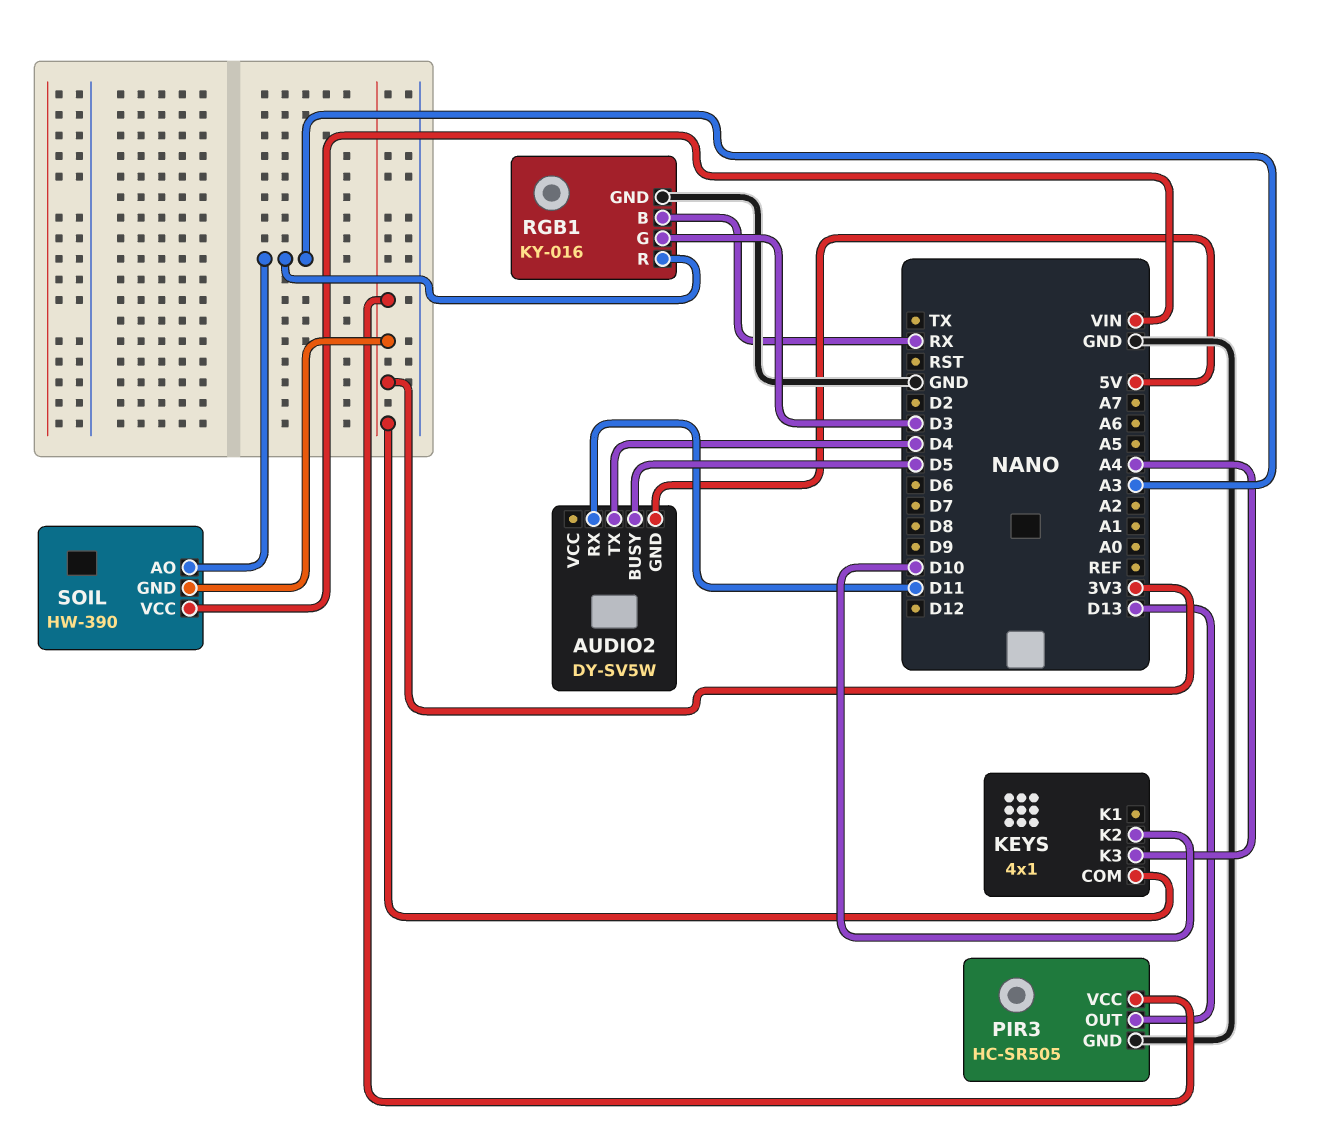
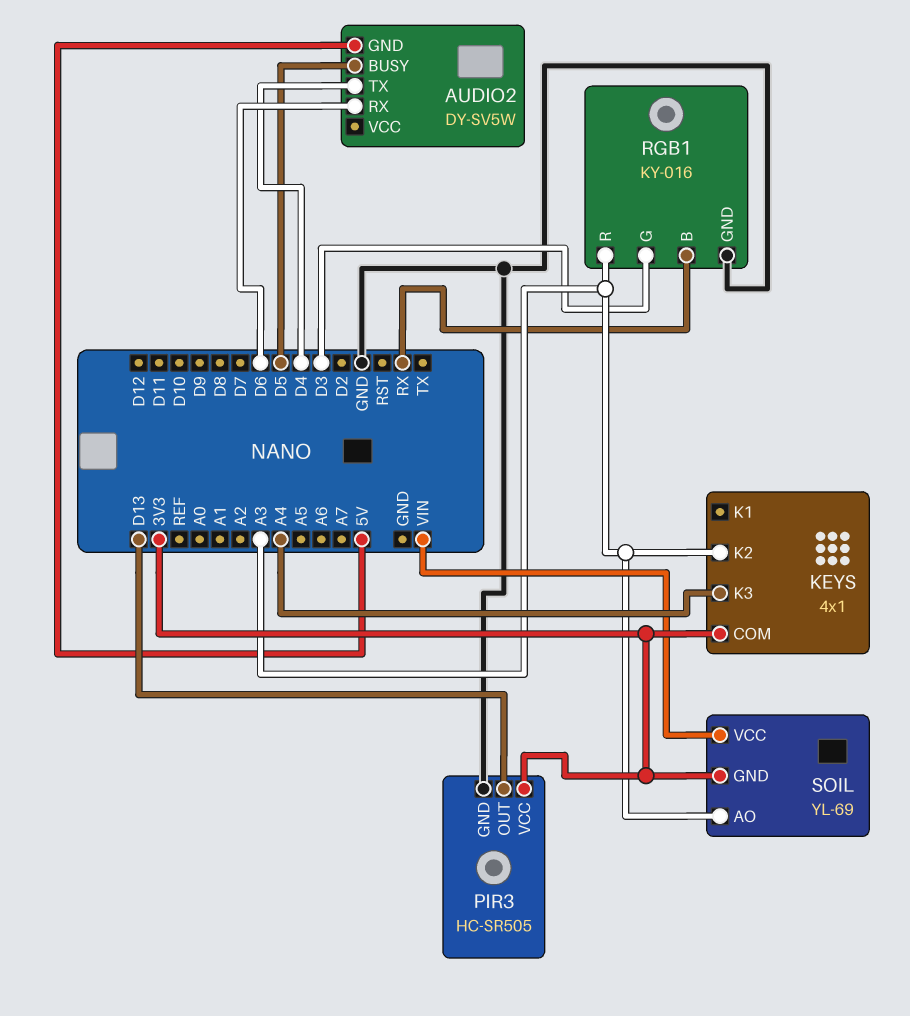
AUDIO2 pin RX: D11 -> D6
KEYS pin K2: D10 -> A3
SOIL: HW-390 -> YL-69

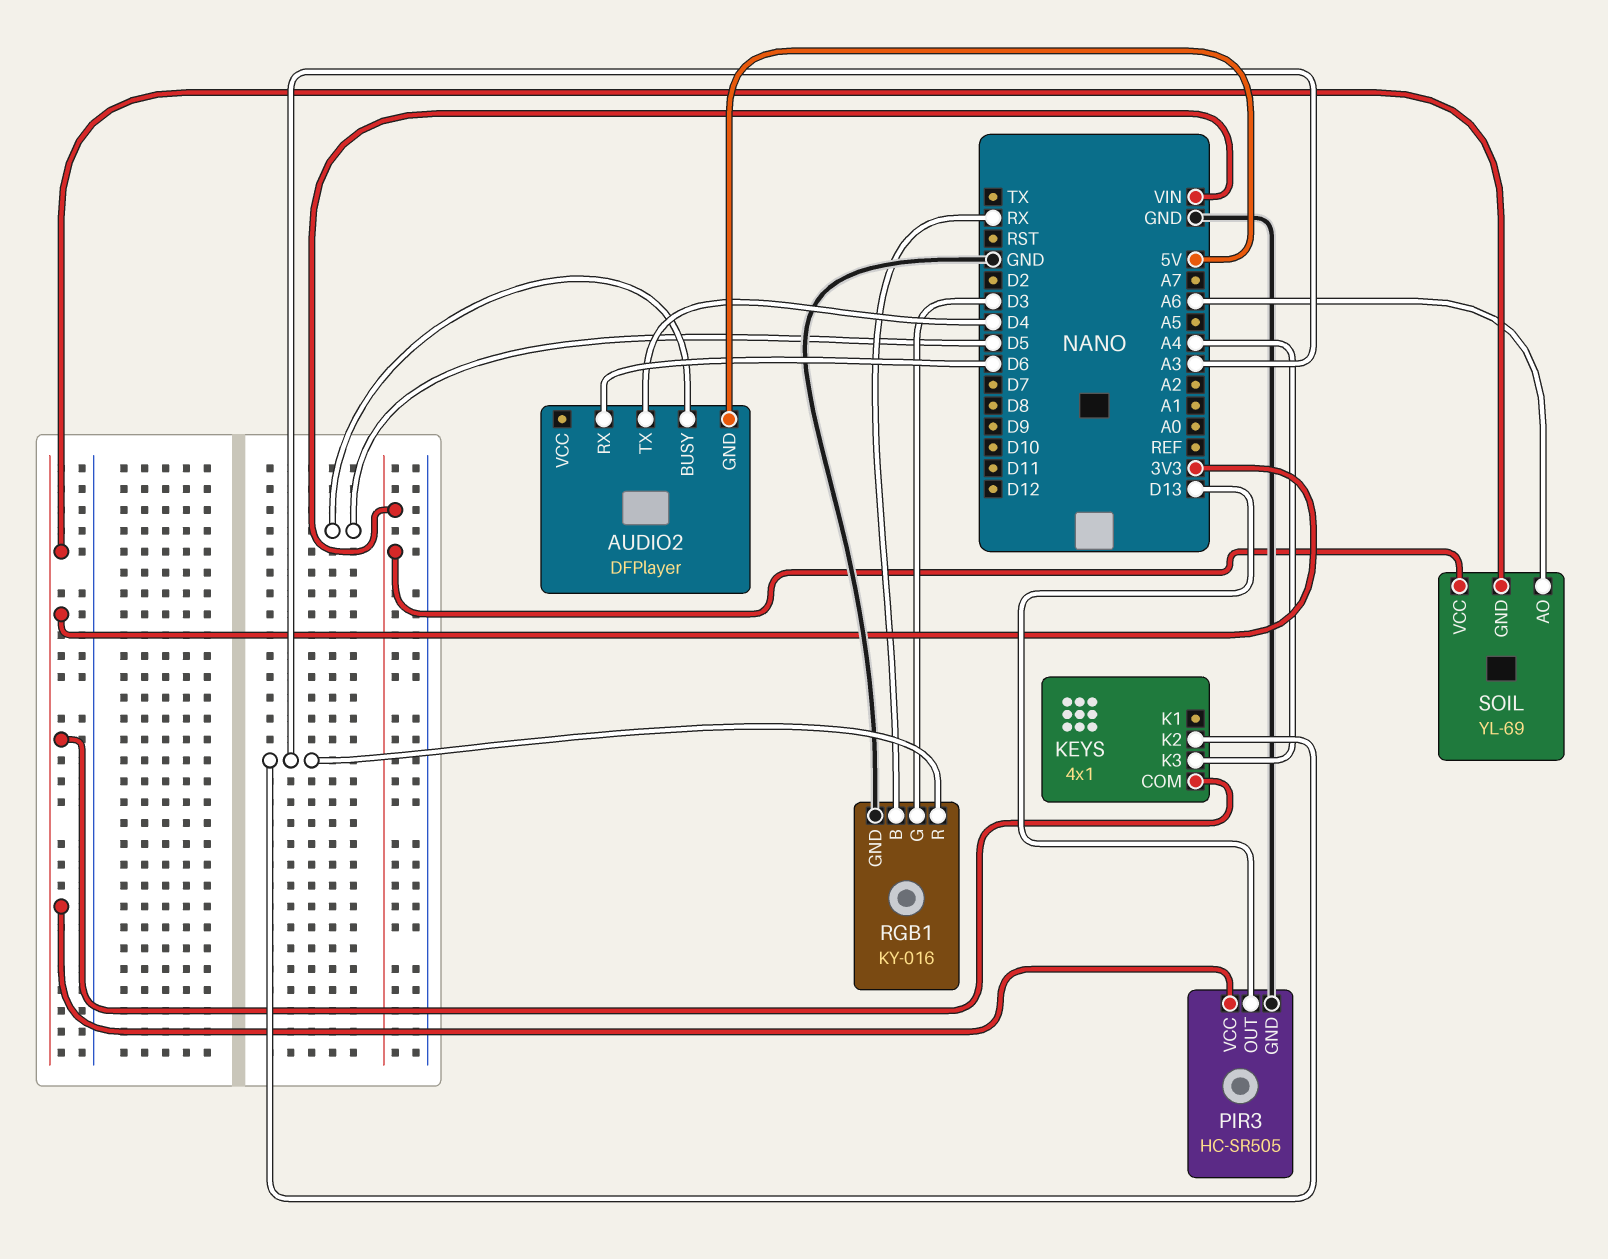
AUDIO2: DY-SV5W -> DFPlayer
SOIL pin AO: A3 -> A6

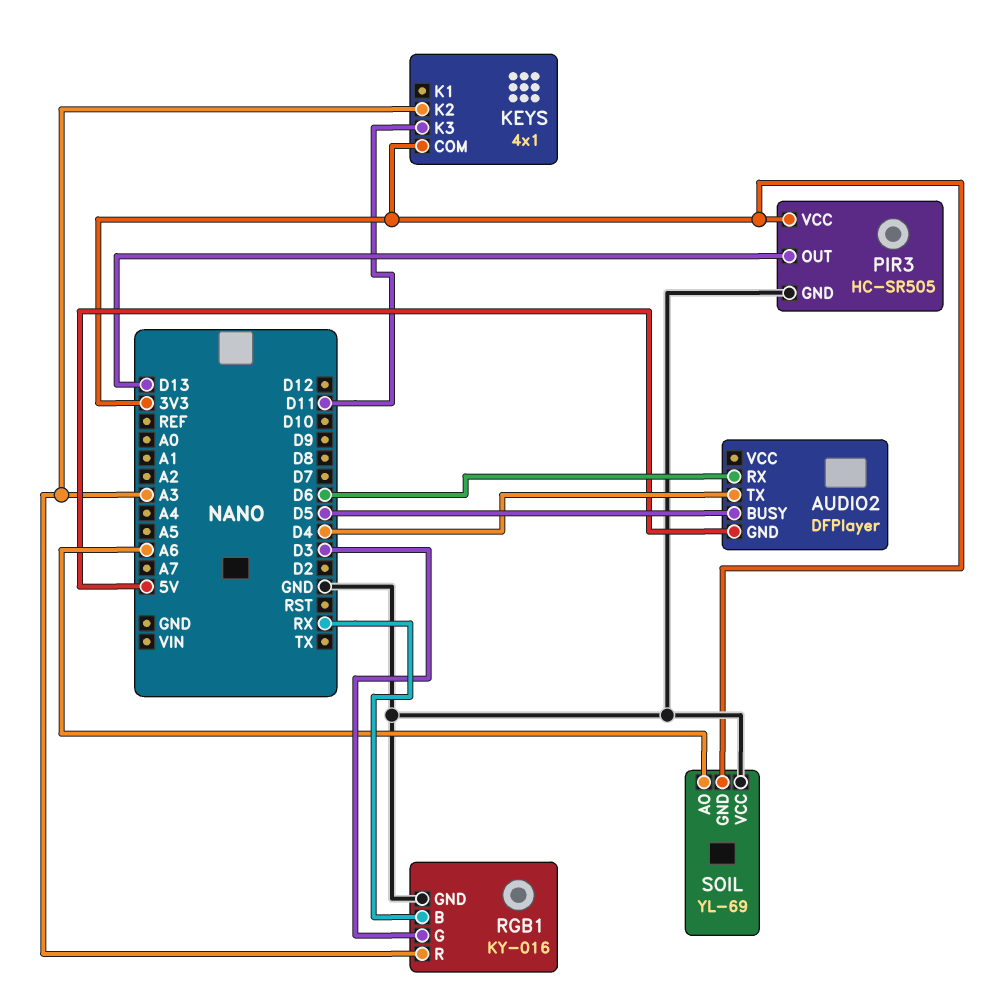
KEYS pin K3: A4 -> D11
SOIL pin VCC: VIN -> GND

